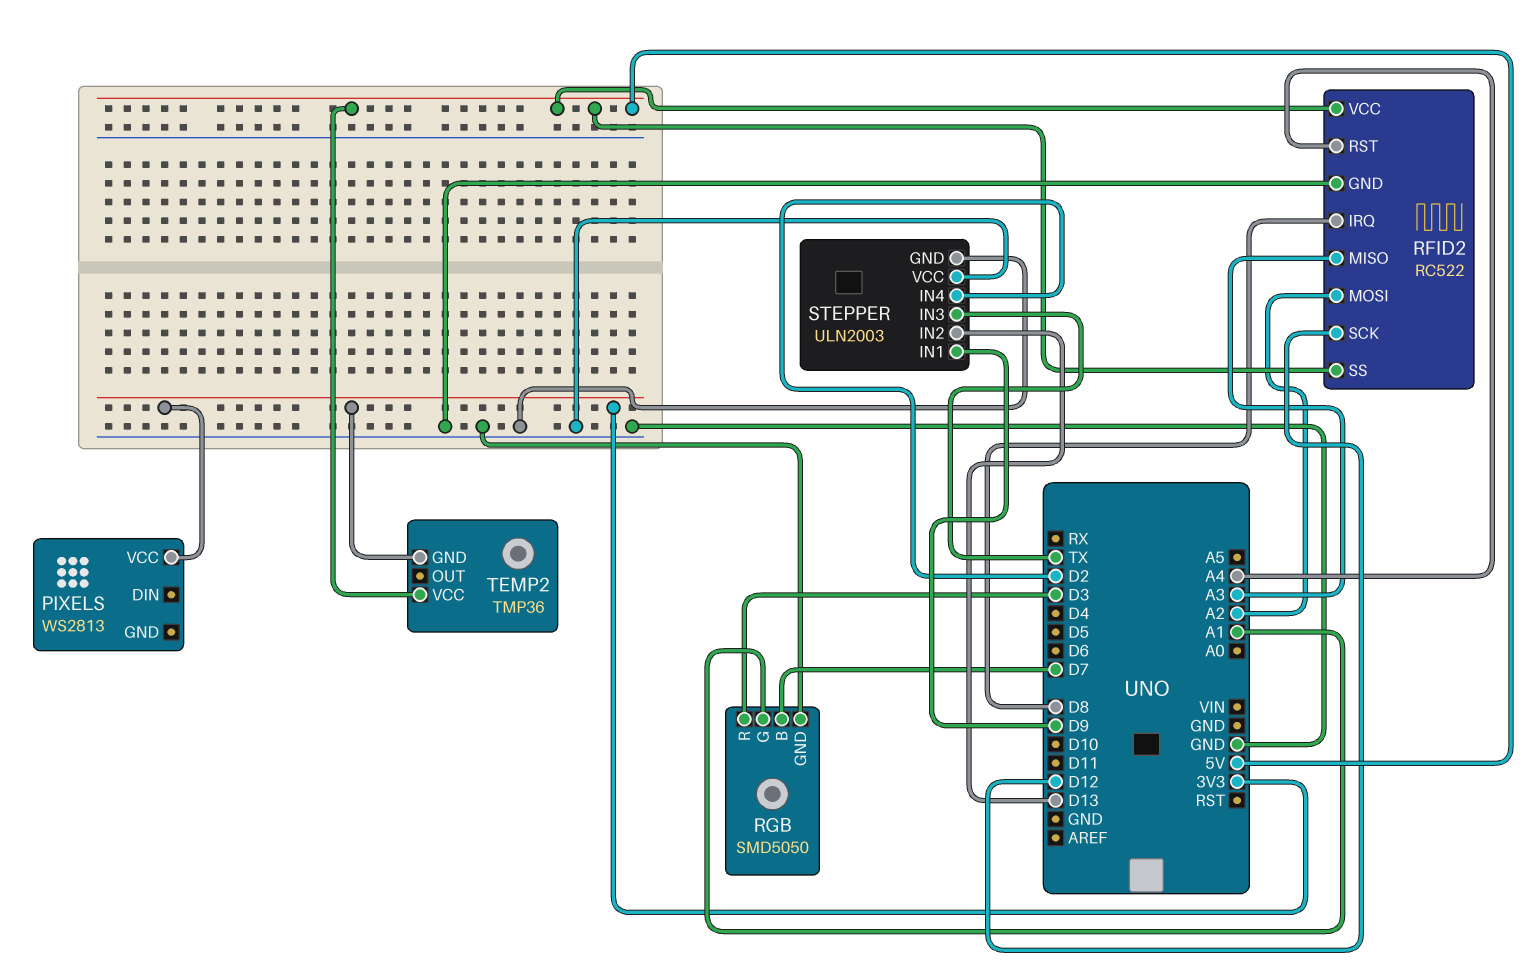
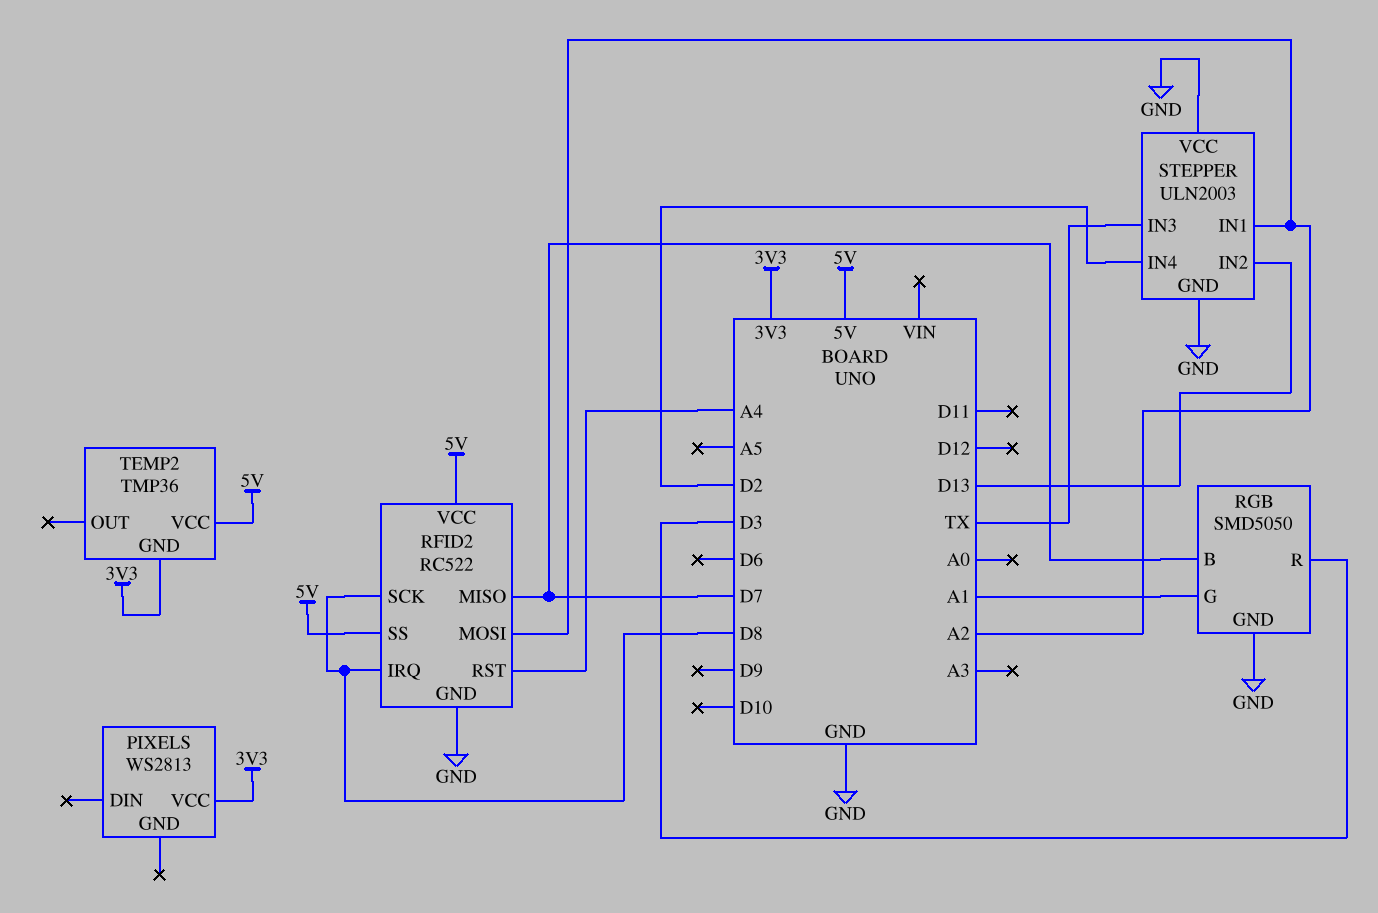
RFID2 pin MISO: A3 -> D7
RFID2 pin SCK: D12 -> D8
STEPPER pin IN1: D9 -> A2

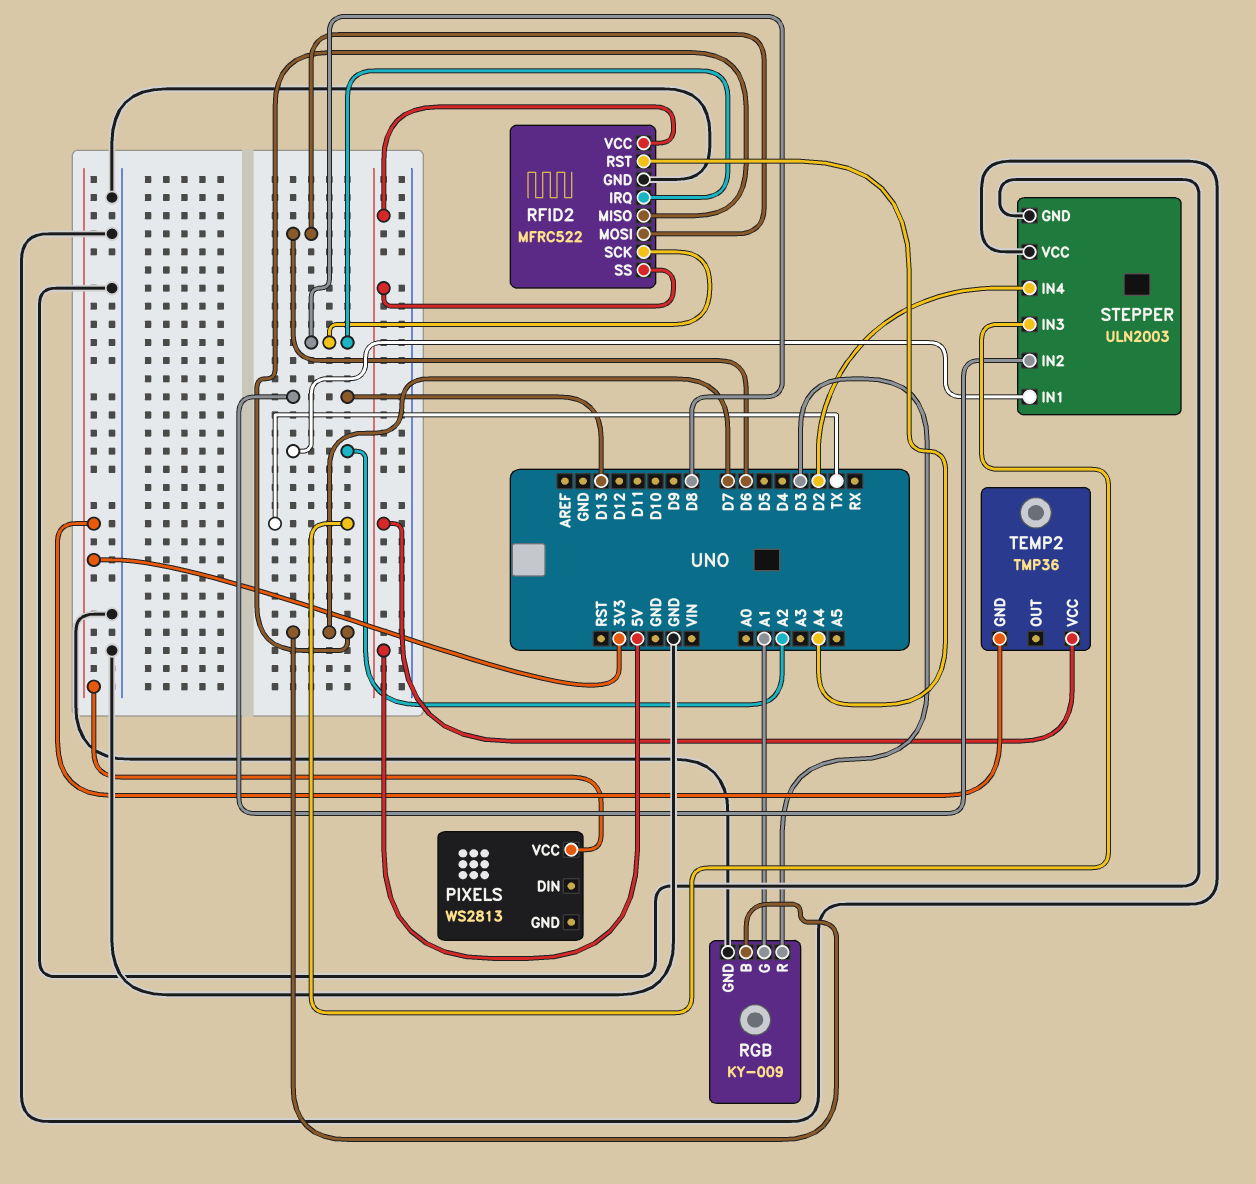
RFID2: RC522 -> MFRC522
RFID2 pin MOSI: A2 -> D6
RGB: SMD5050 -> KY-009

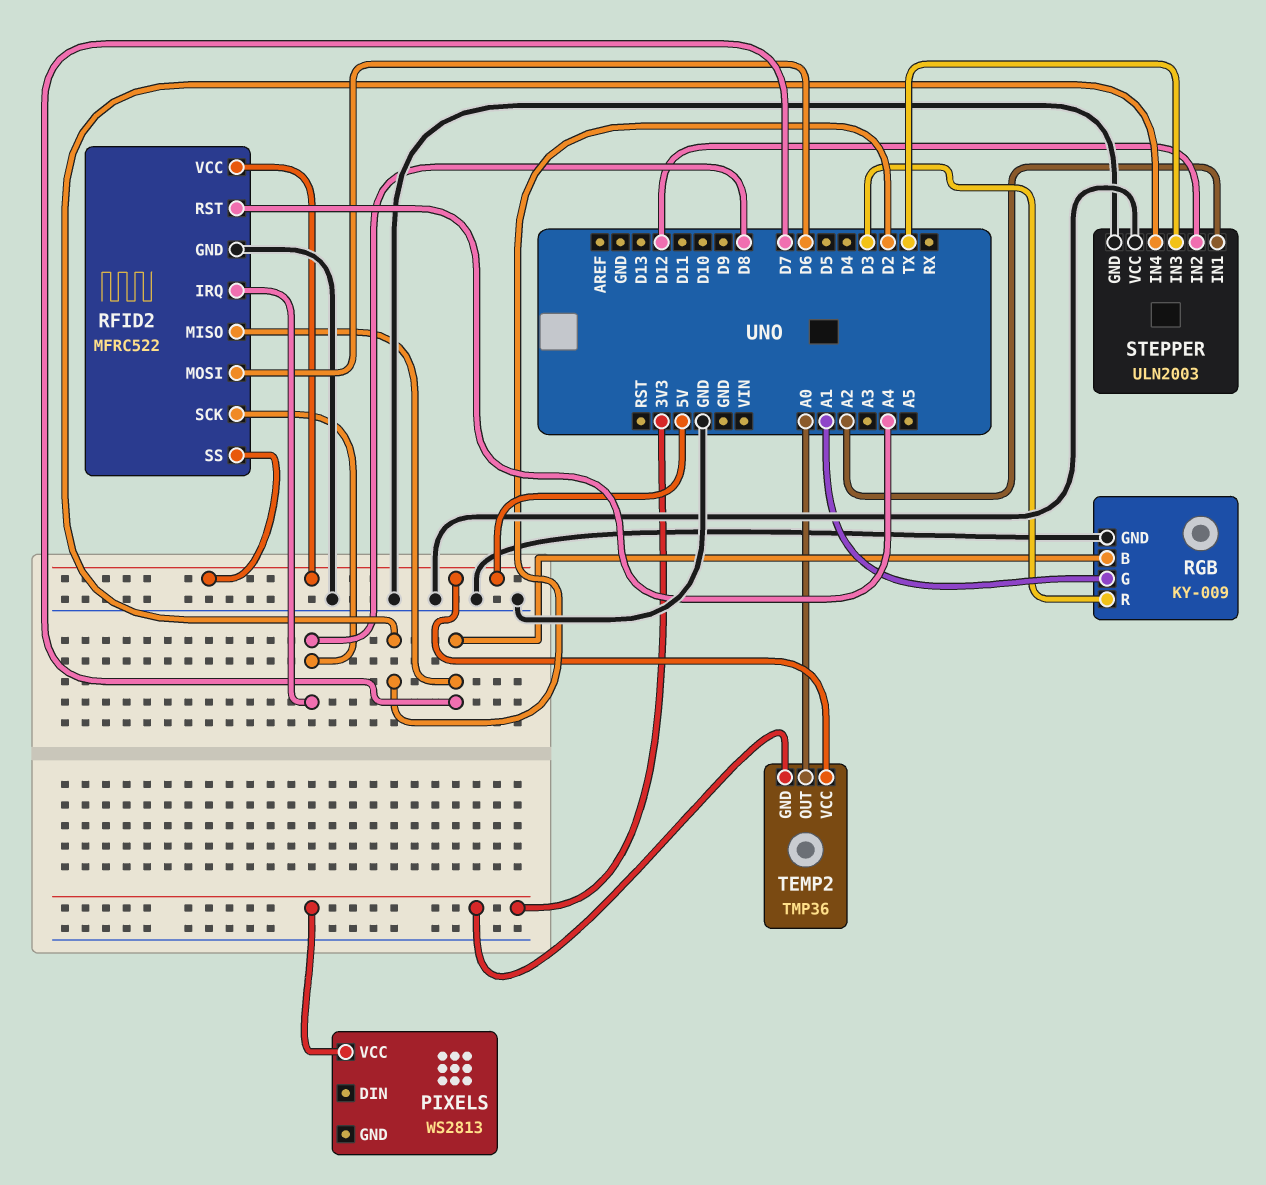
STEPPER pin IN2: D13 -> D12
TEMP2 pin OUT: none -> A0

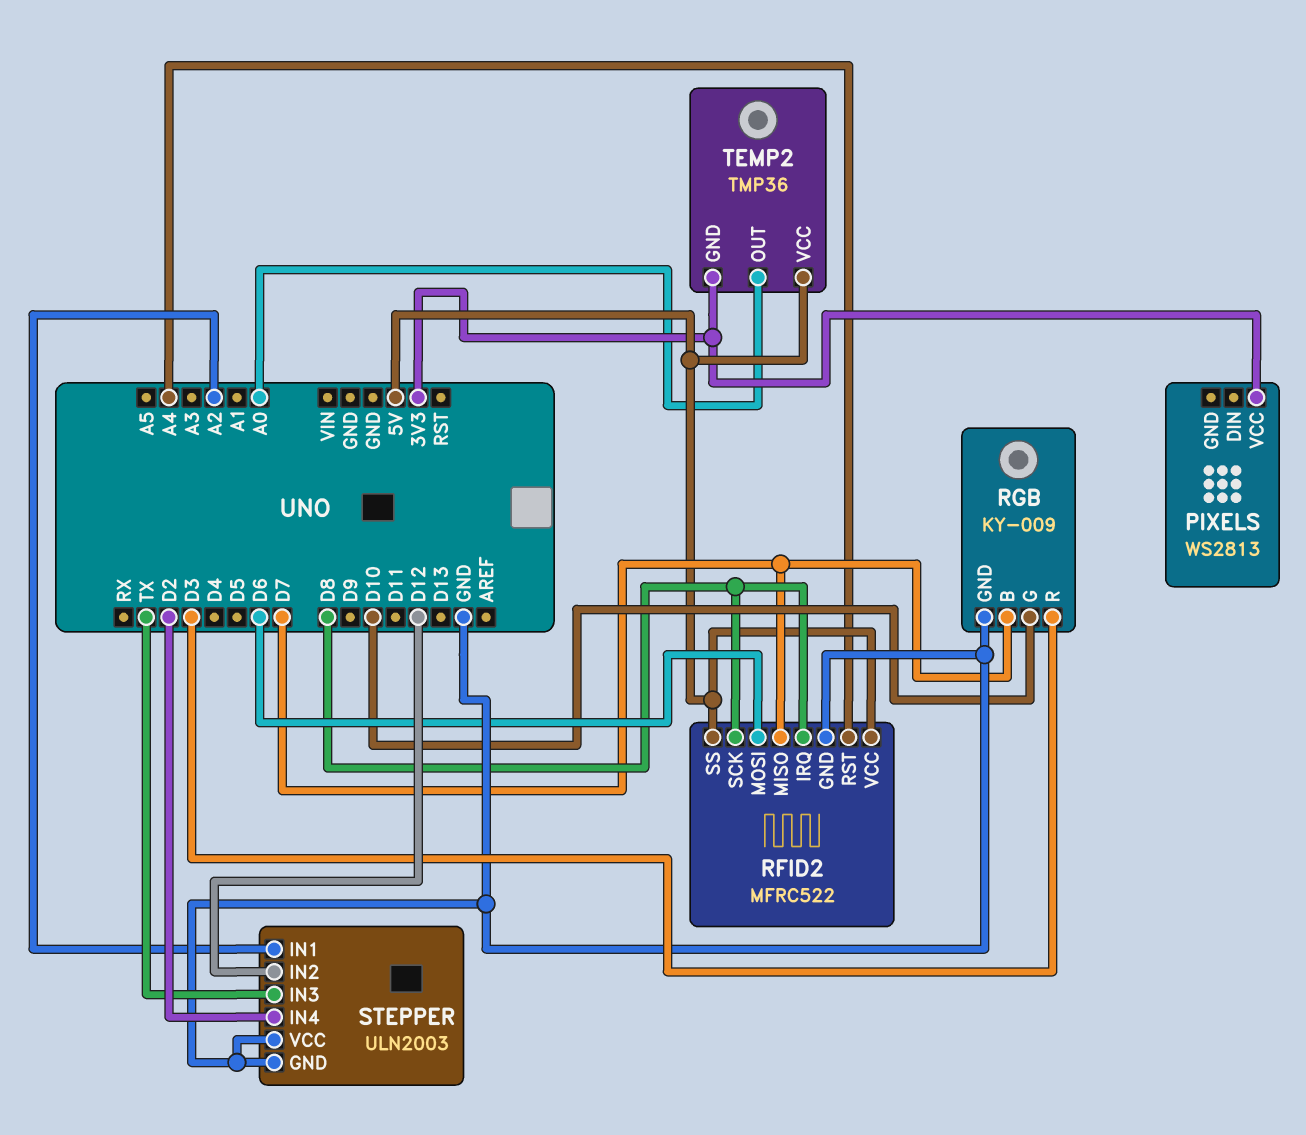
RGB pin G: A1 -> D10

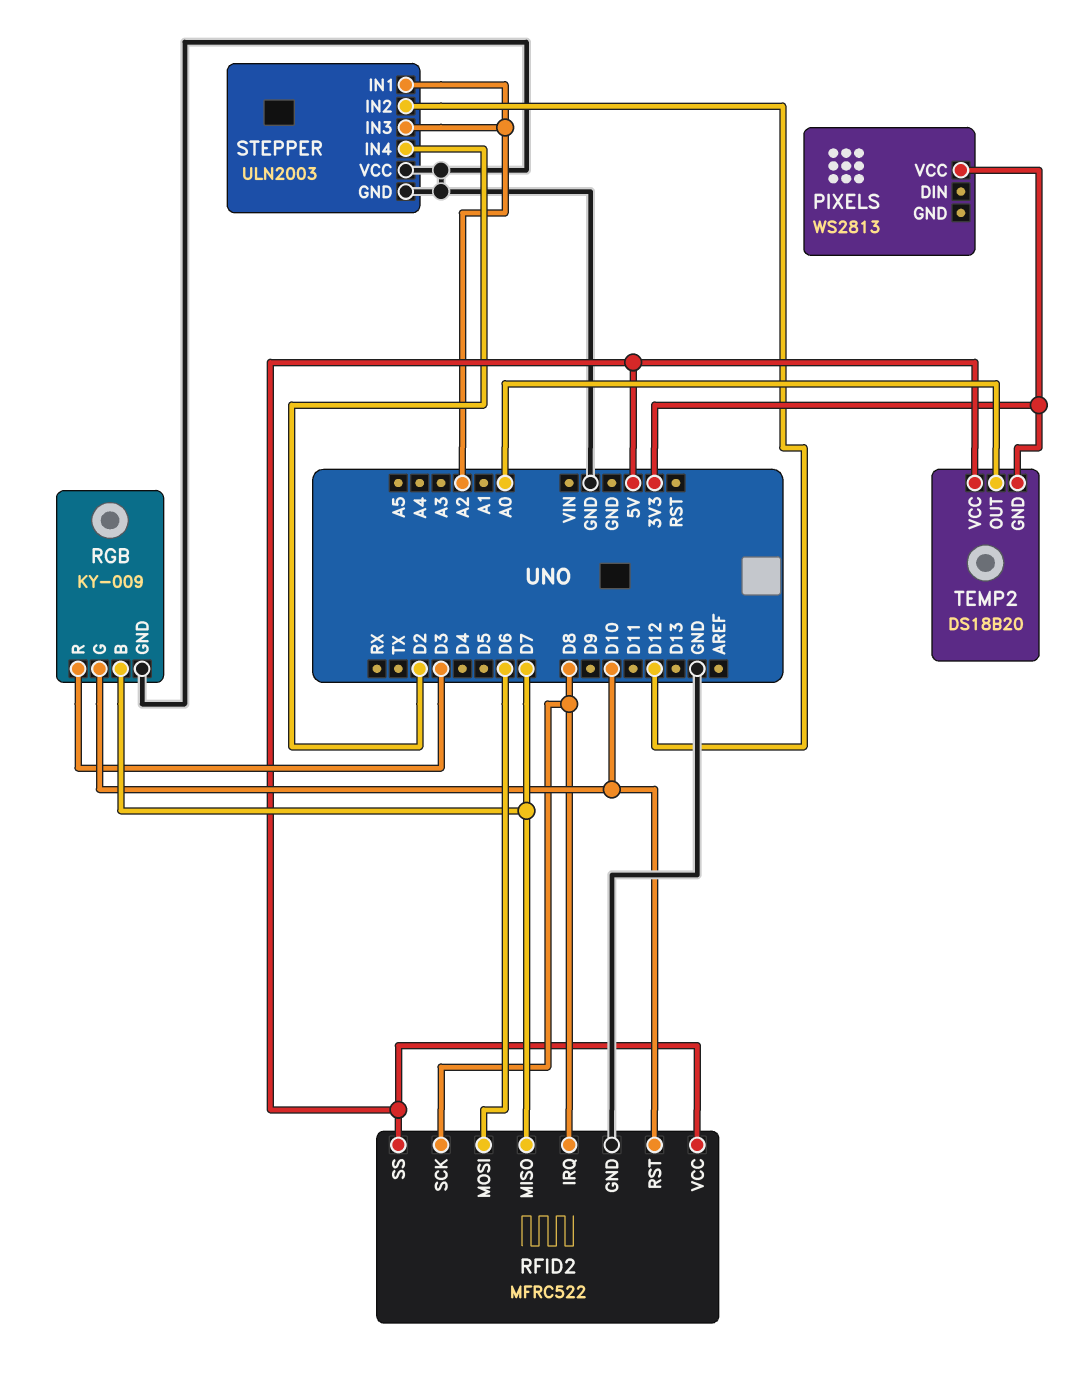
RFID2 pin RST: A4 -> D10
STEPPER pin IN3: TX -> A2
TEMP2: TMP36 -> DS18B20

